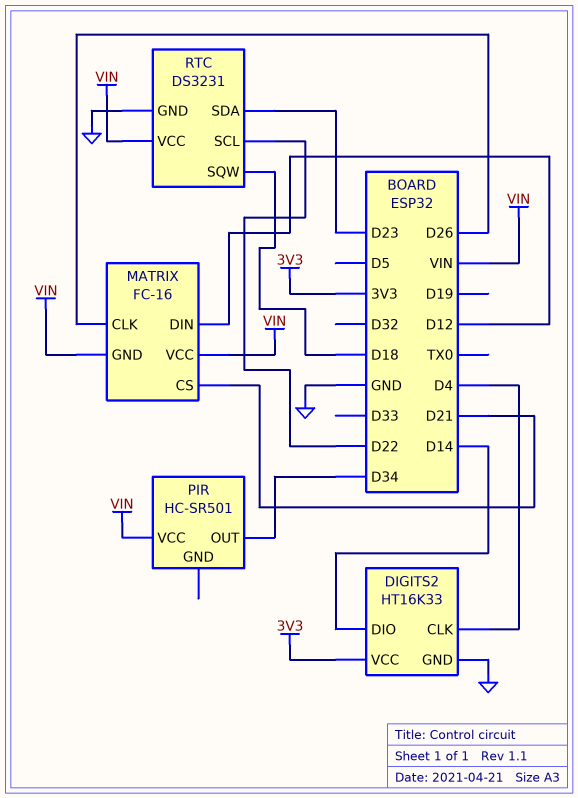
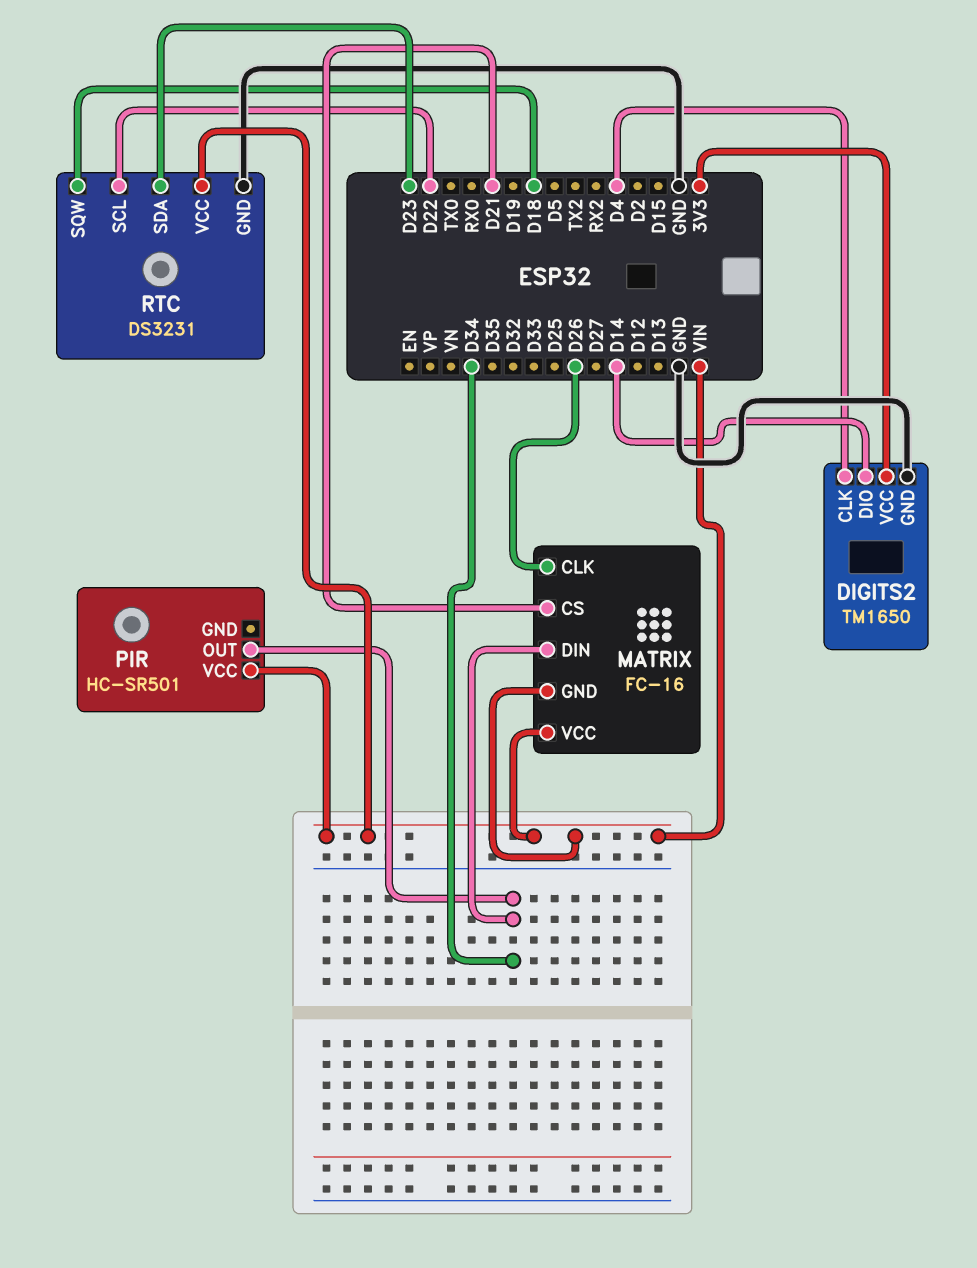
DIGITS2: HT16K33 -> TM1650
MATRIX pin DIN: D12 -> D34

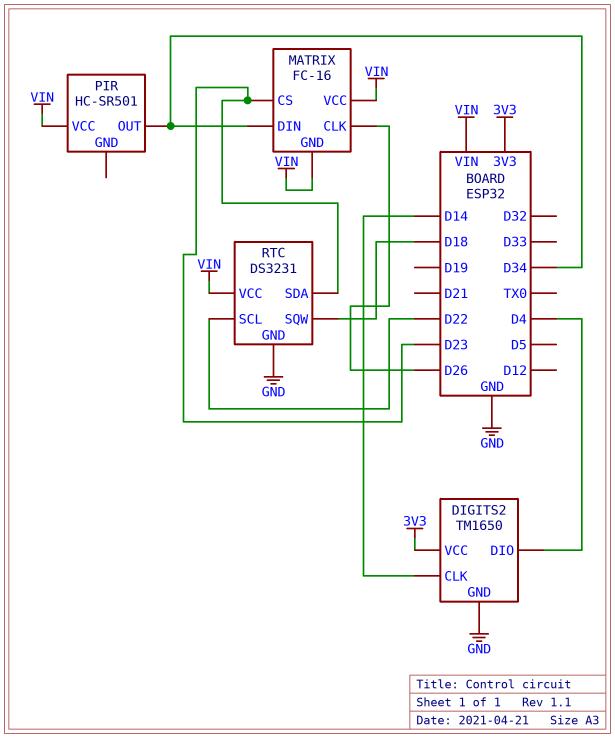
DIGITS2 pin CLK: D4 -> D14
DIGITS2 pin DIO: D14 -> D4
MATRIX pin CS: D21 -> D23

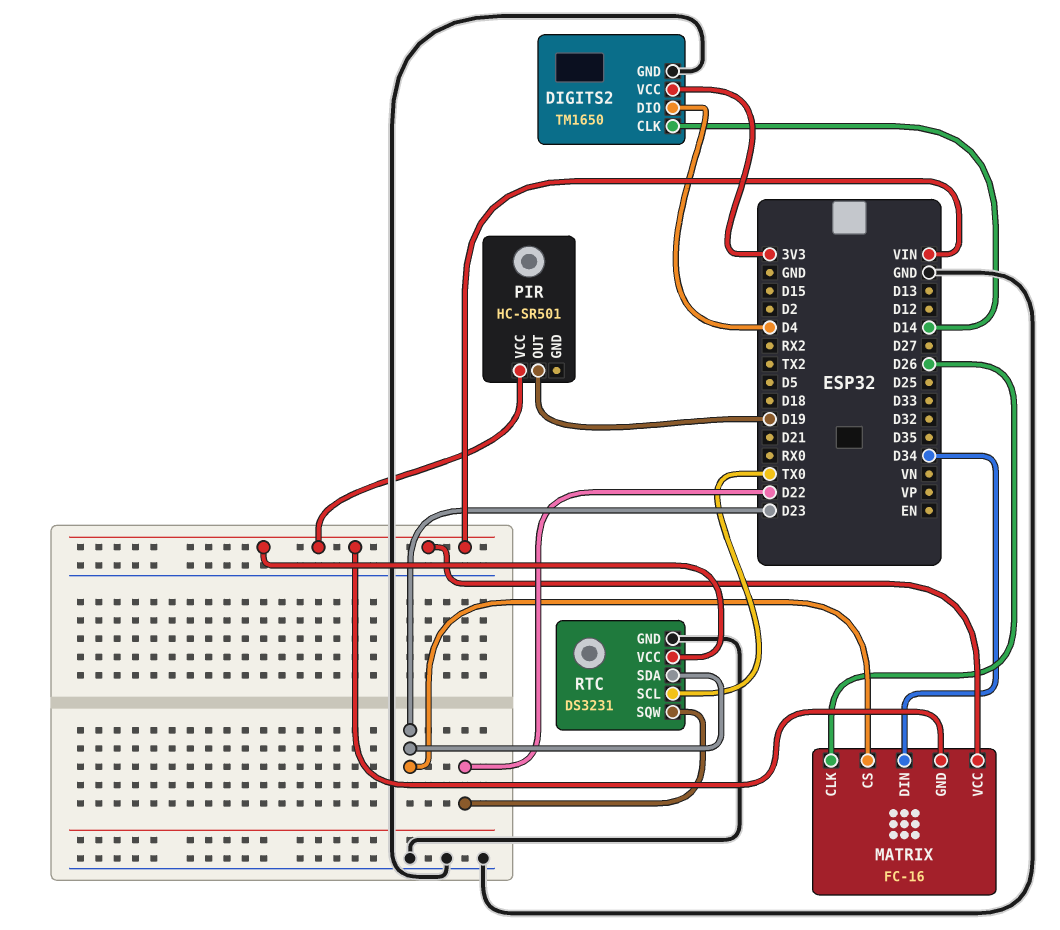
PIR pin OUT: D34 -> D19
RTC pin SCL: D22 -> TX0
RTC pin SQW: D18 -> D22

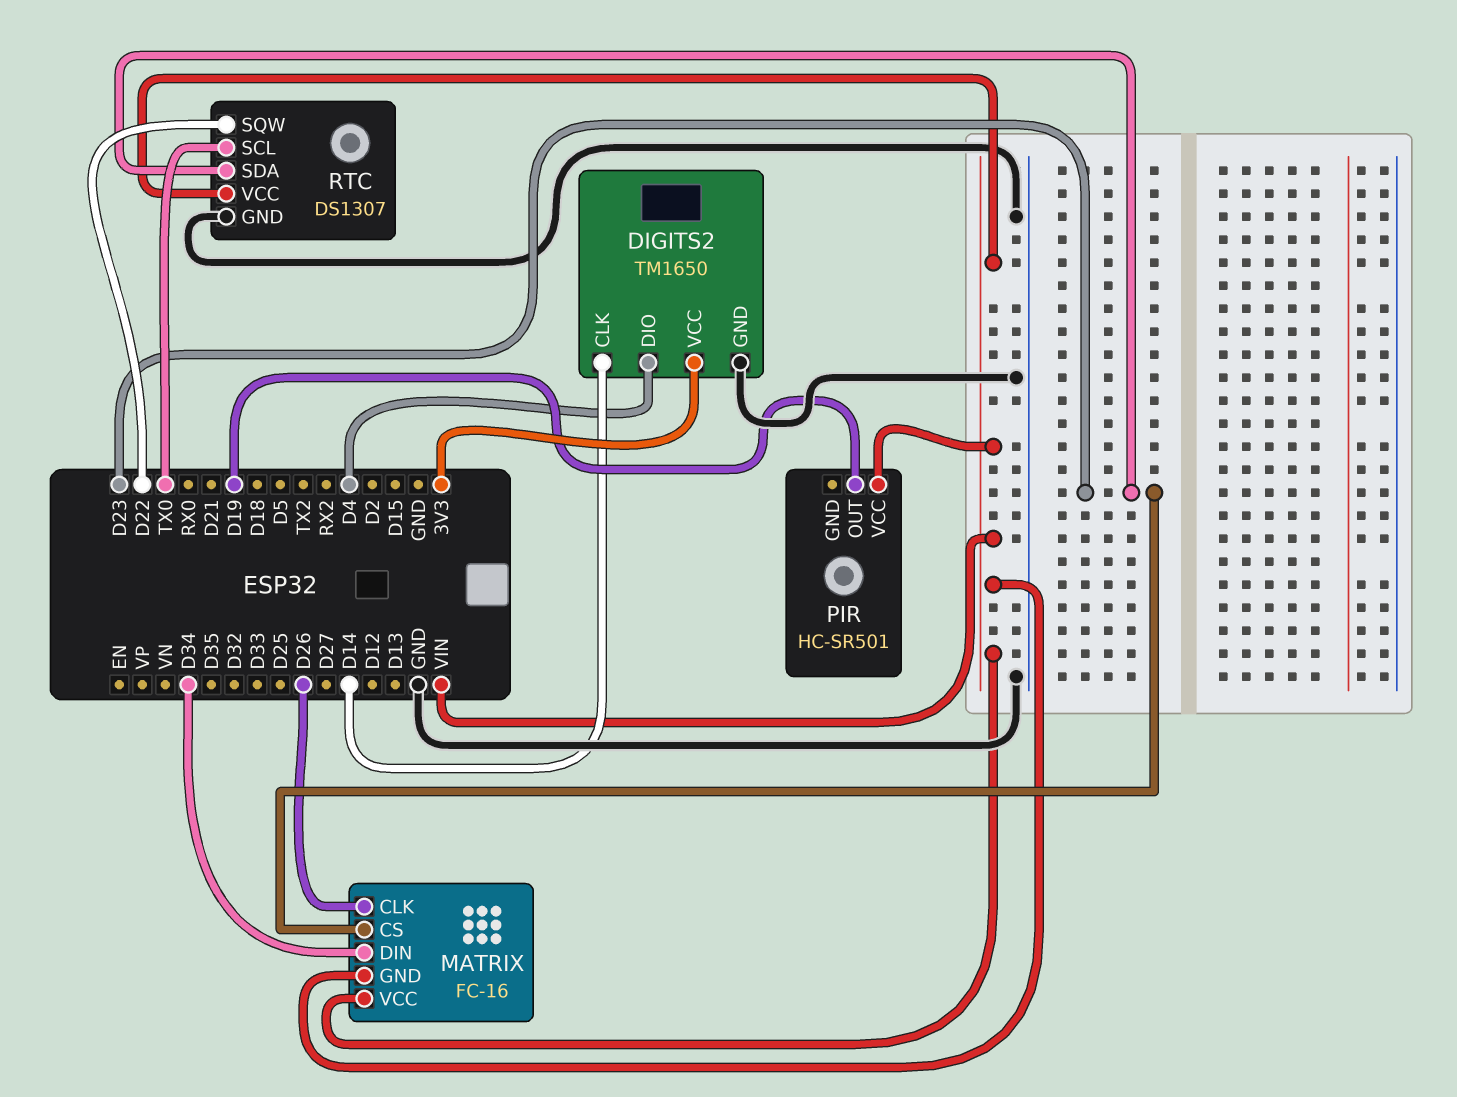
RTC: DS3231 -> DS1307

